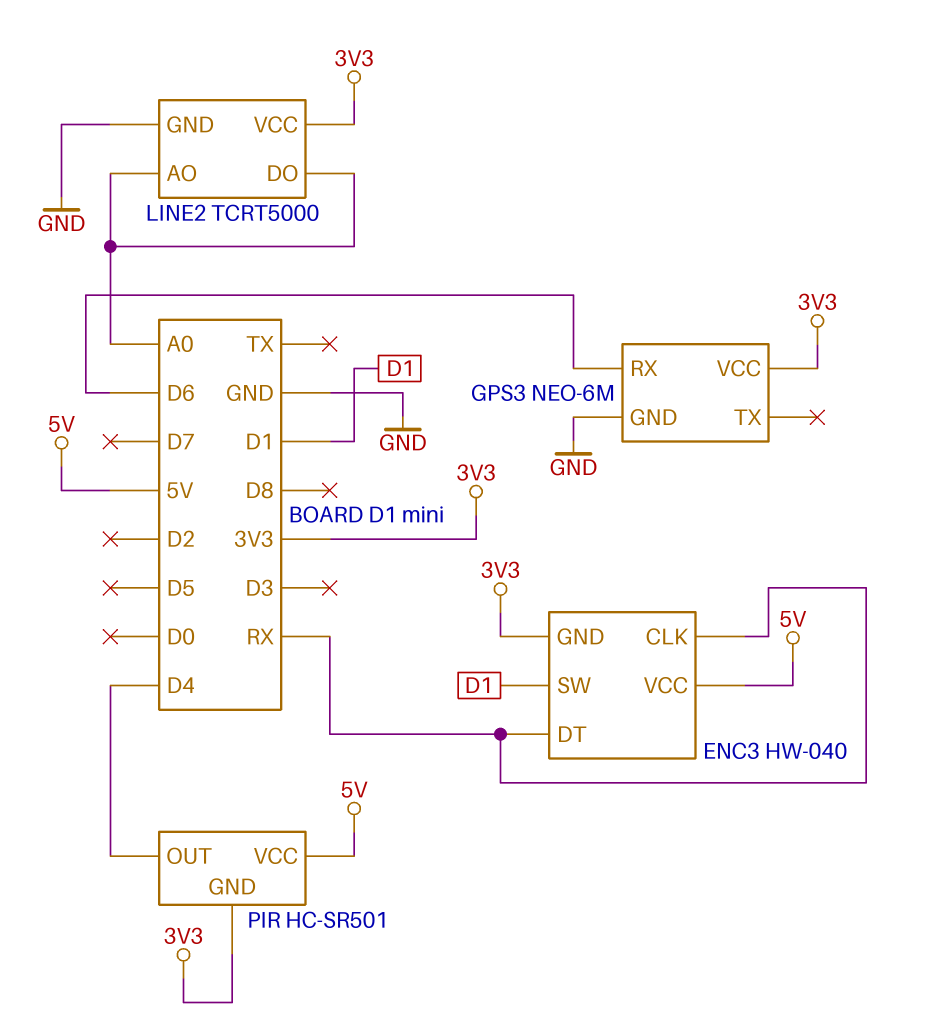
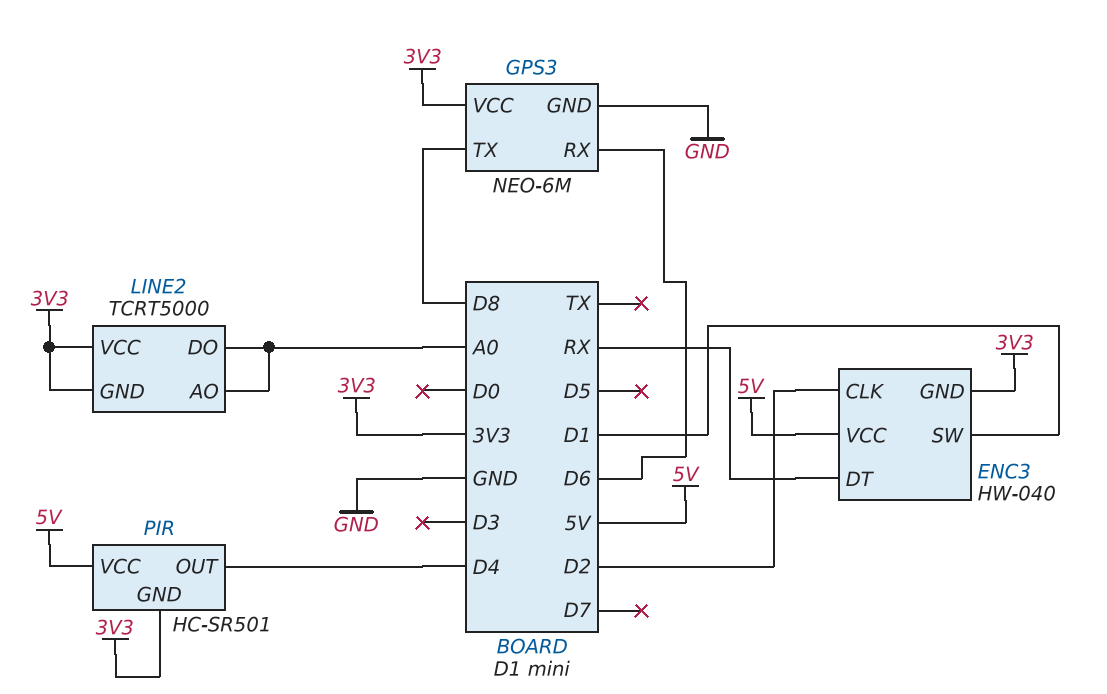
ENC3 pin CLK: RX -> D2
GPS3 pin TX: none -> D8
LINE2 pin GND: GND -> 3V3

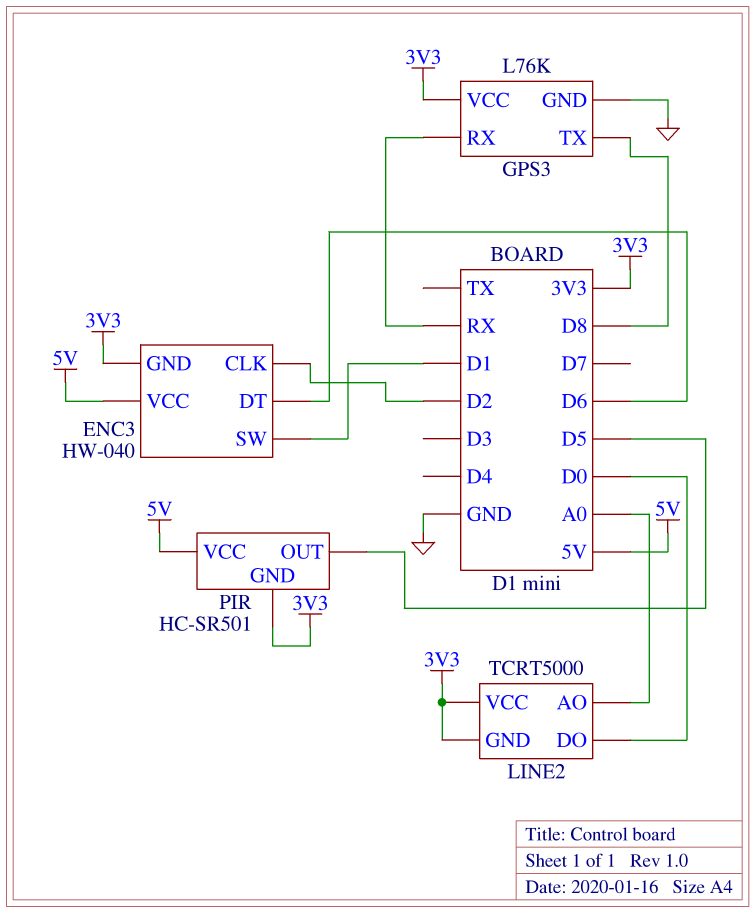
ENC3 pin DT: RX -> D6
GPS3: NEO-6M -> L76K
GPS3 pin RX: D6 -> RX
LINE2 pin DO: A0 -> D0
PIR pin OUT: D4 -> D5

